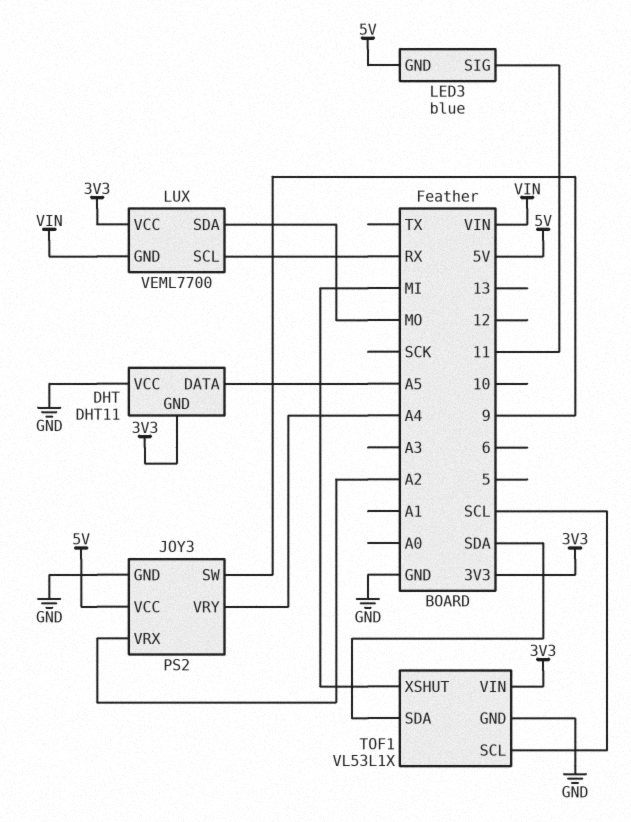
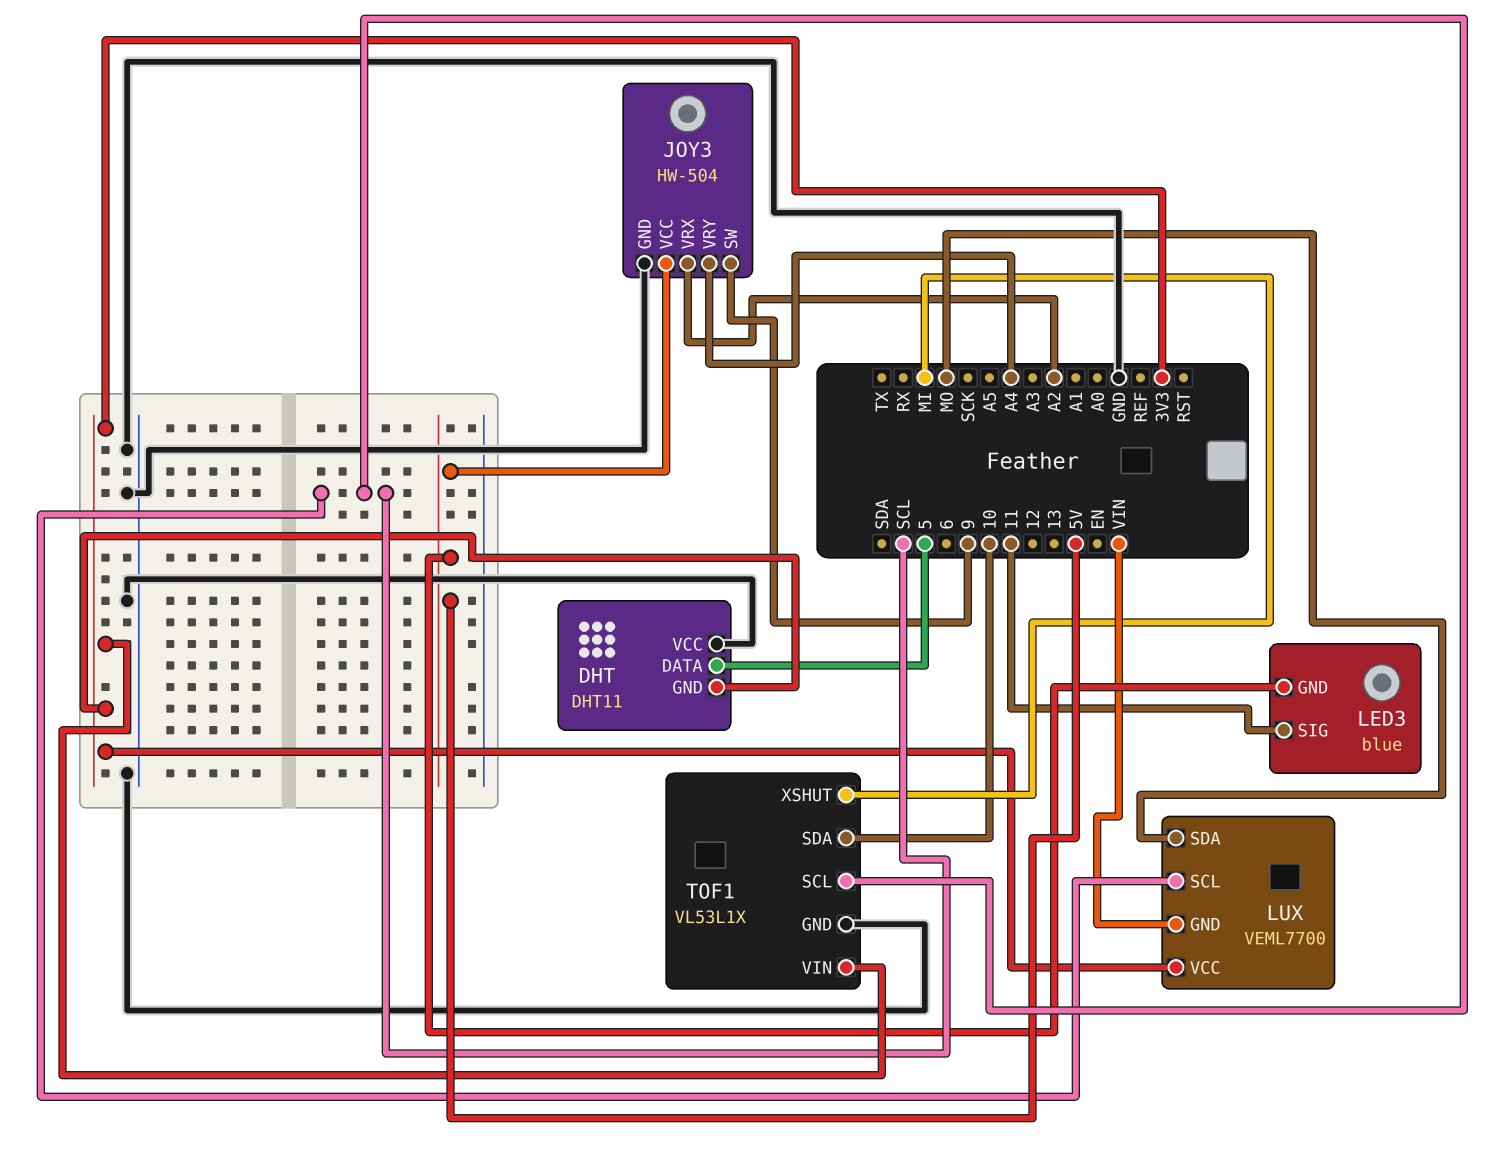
DHT pin DATA: A5 -> 5
JOY3: PS2 -> HW-504
LUX pin SCL: RX -> SCL
TOF1 pin SDA: SDA -> 10

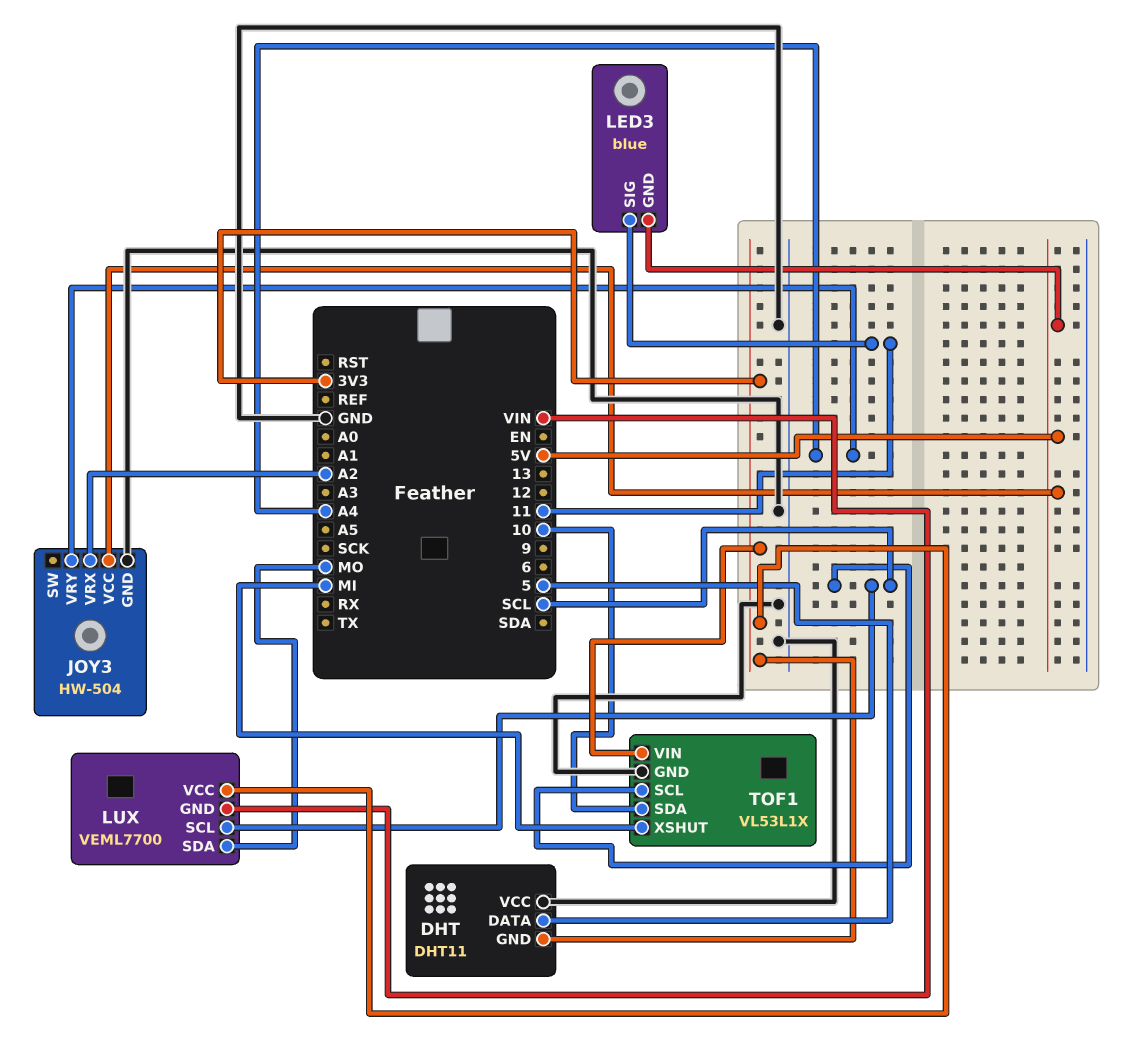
JOY3 pin SW: 9 -> none

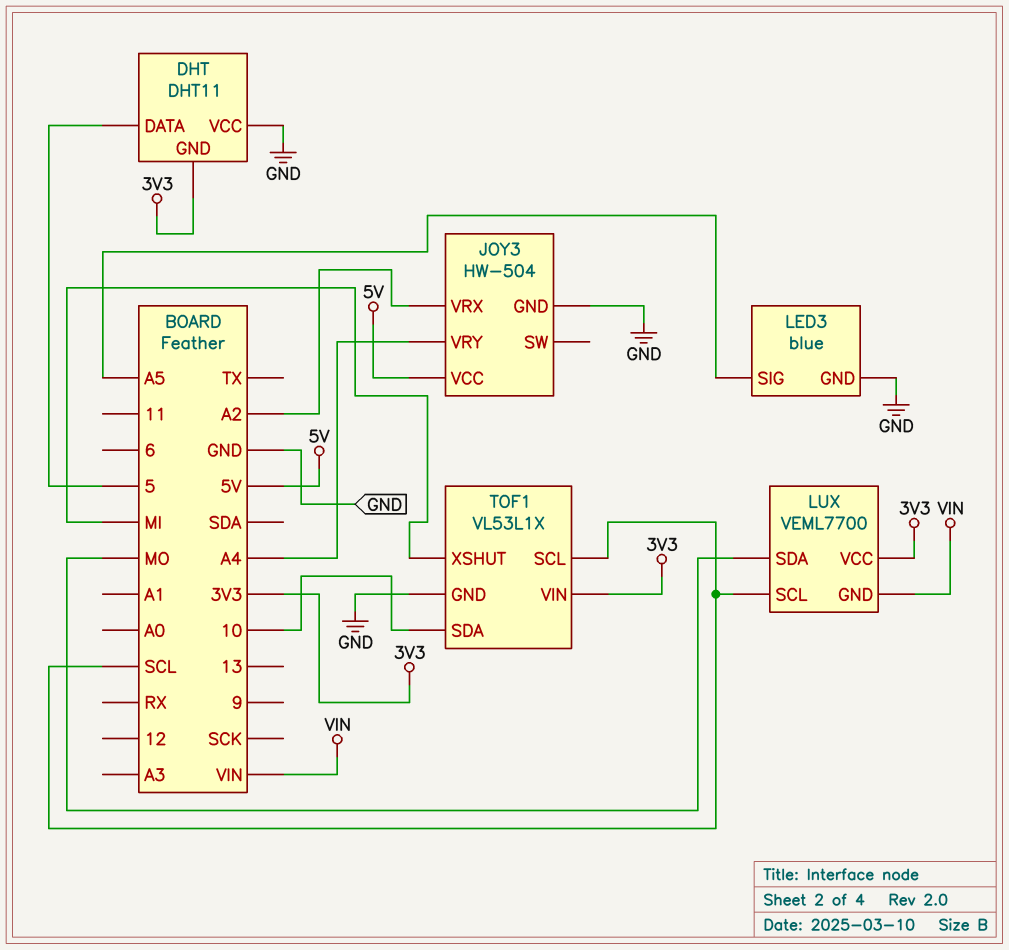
LED3 pin GND: 5V -> GND
LED3 pin SIG: 11 -> A5

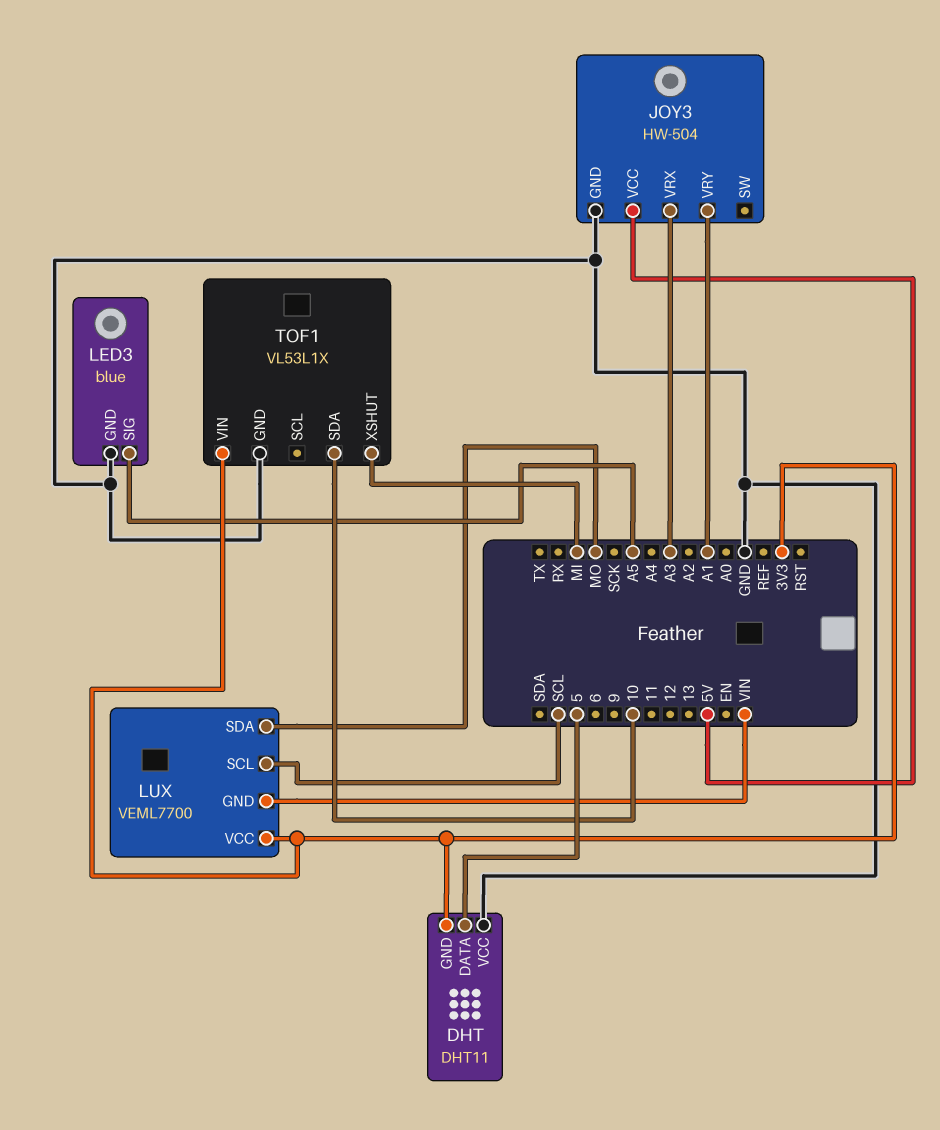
JOY3 pin VRX: A2 -> A3
JOY3 pin VRY: A4 -> A1
TOF1 pin SCL: SCL -> none

